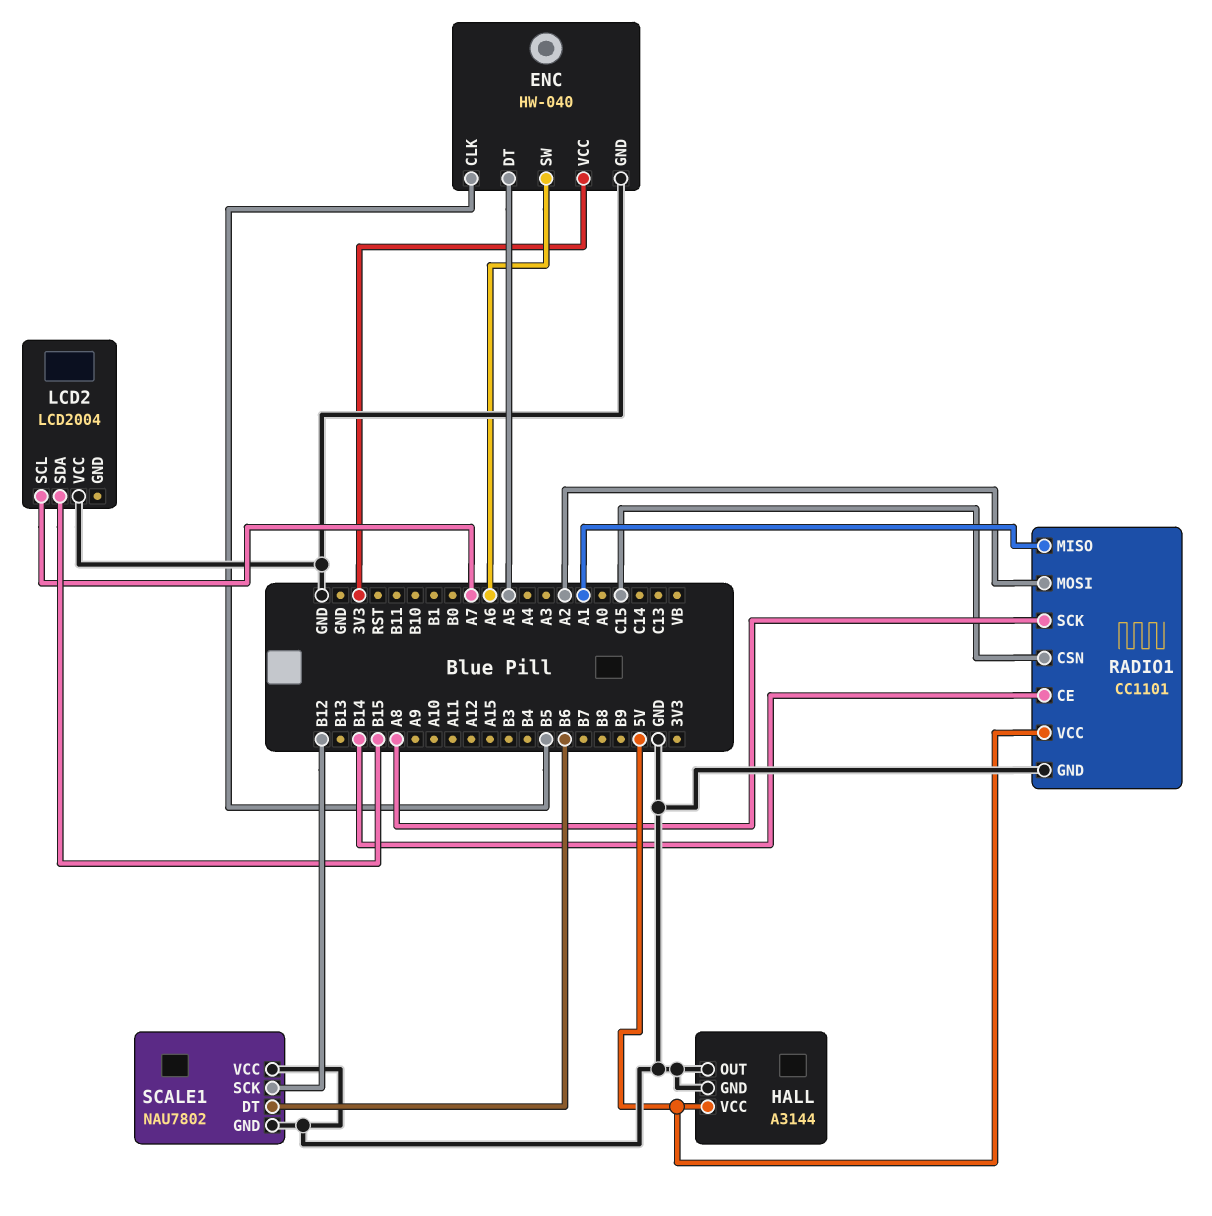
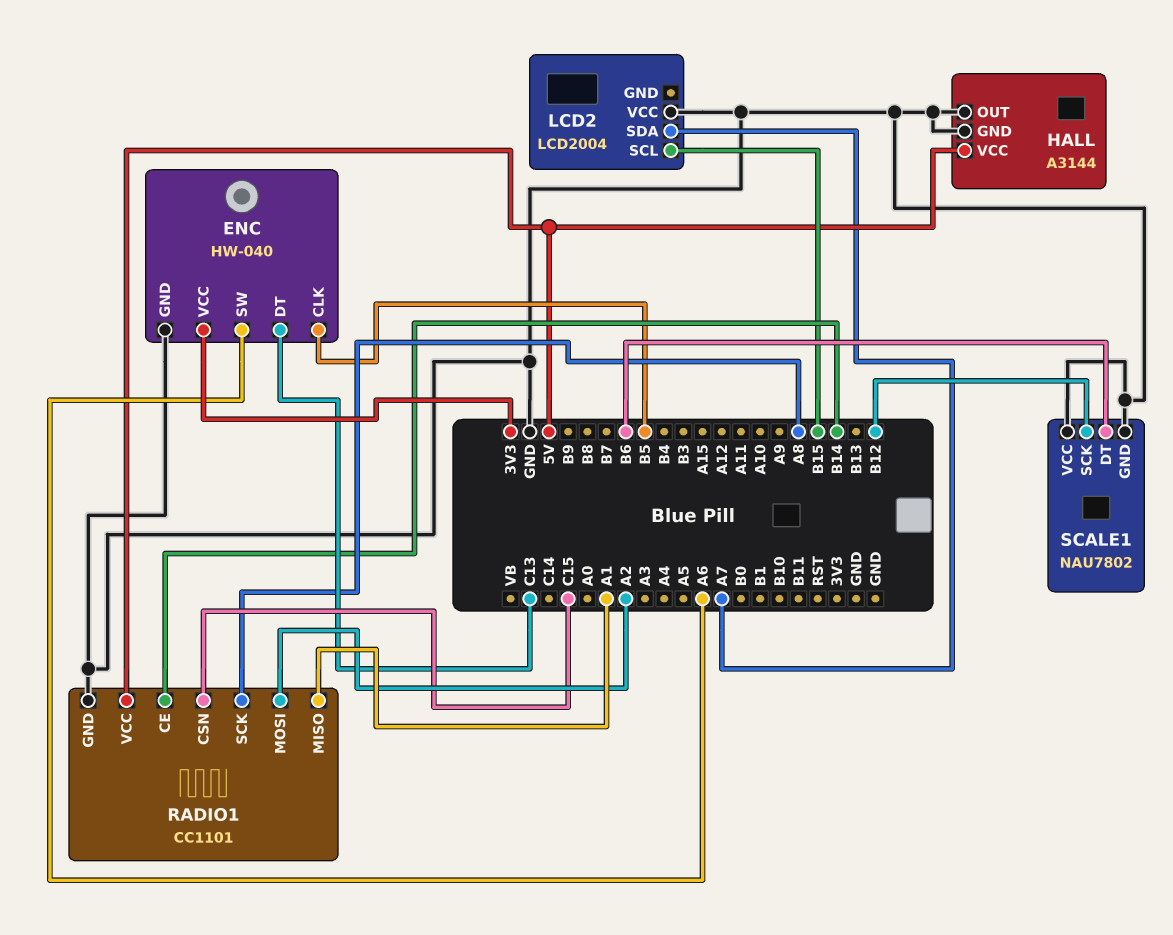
ENC pin DT: A5 -> C13
LCD2 pin SCL: A7 -> B15
LCD2 pin SDA: B15 -> A7

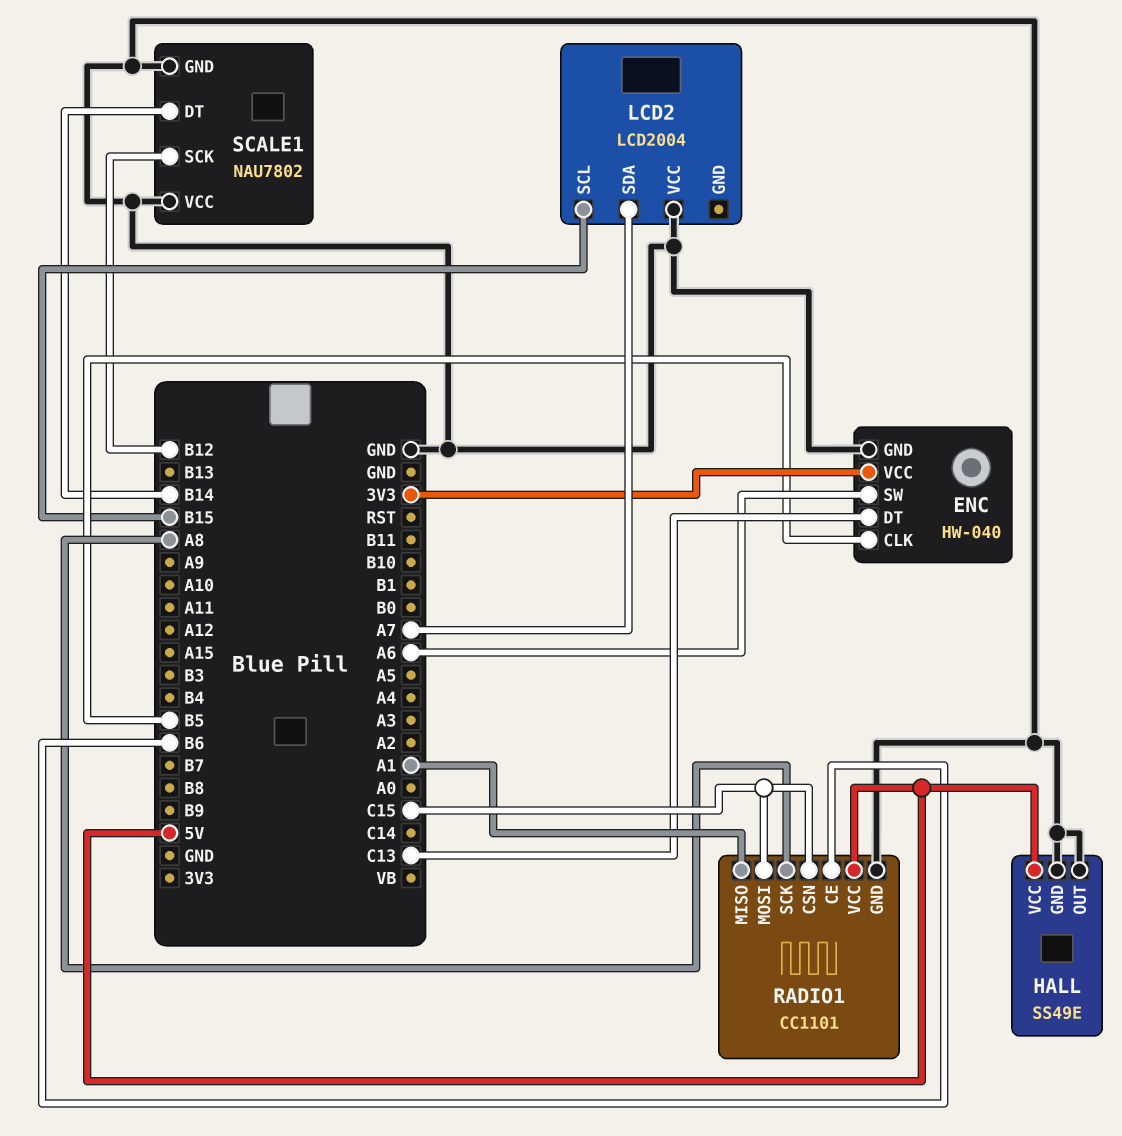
HALL: A3144 -> SS49E
RADIO1 pin CE: B14 -> B6
RADIO1 pin MOSI: A2 -> C15
SCALE1 pin DT: B6 -> B14

